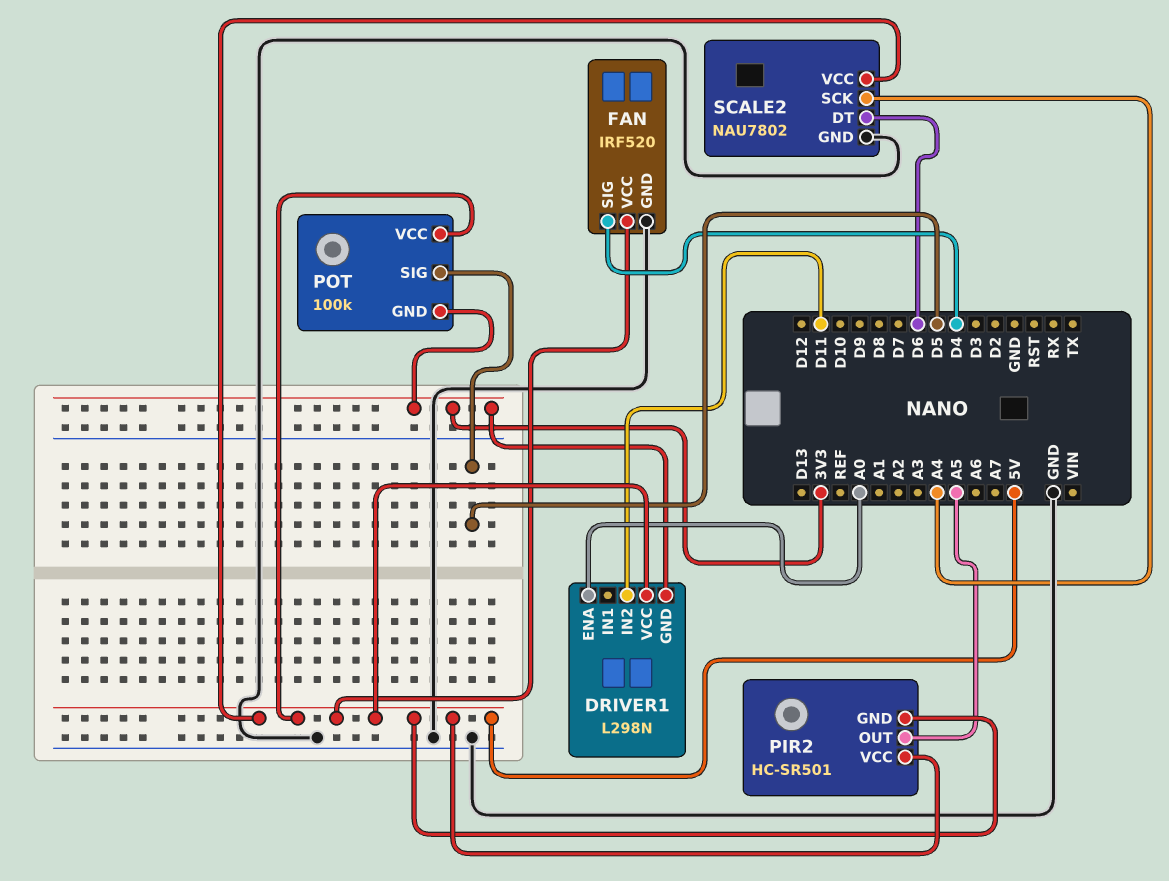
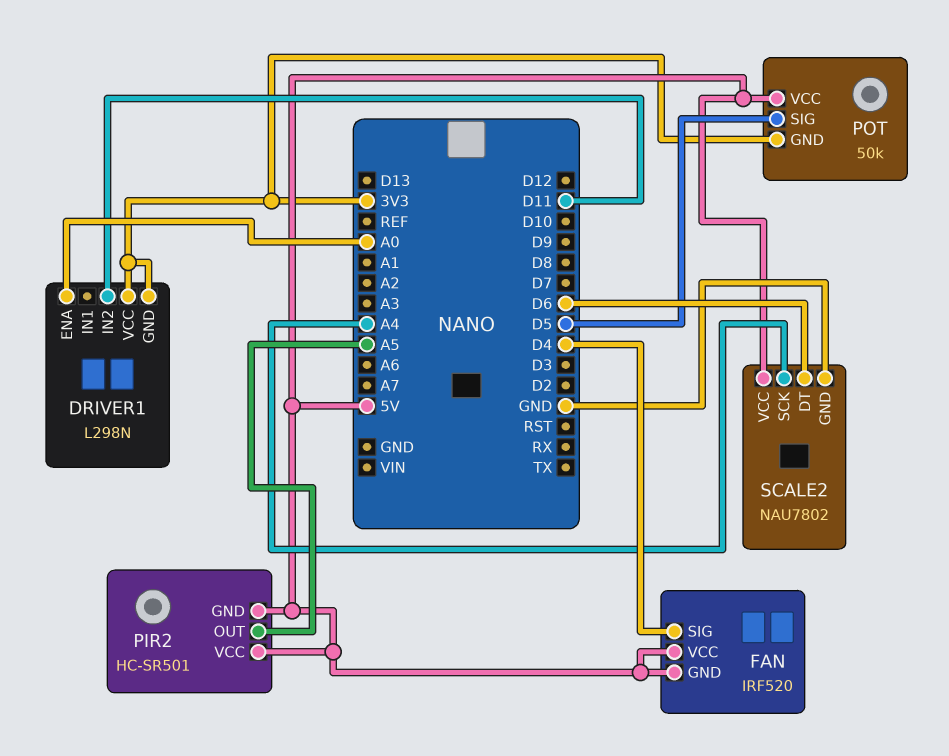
DRIVER1 pin VCC: 5V -> 3V3
FAN pin GND: GND -> 5V
POT: 100k -> 50k

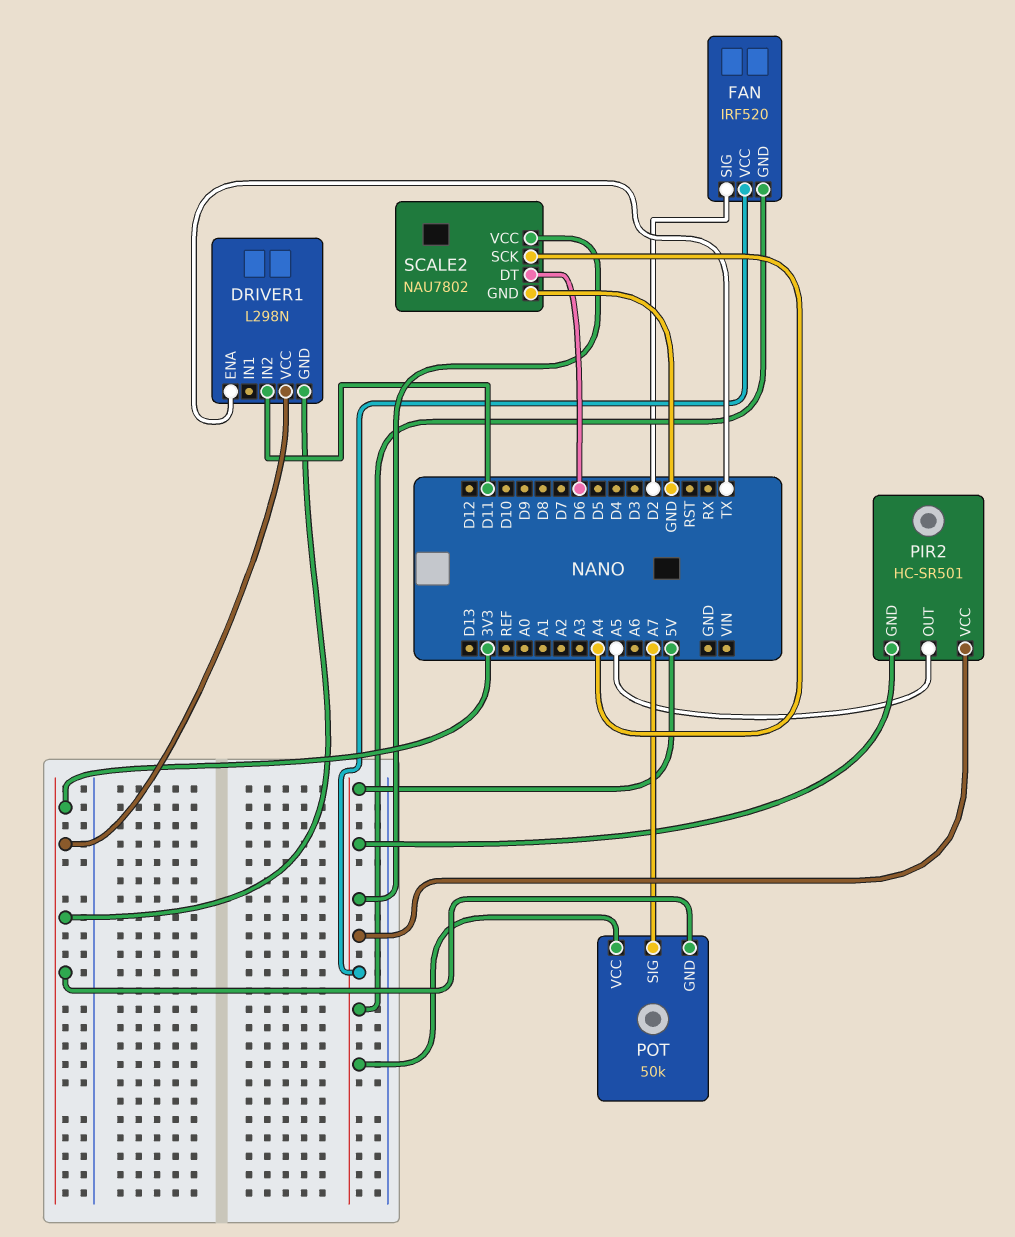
DRIVER1 pin ENA: A0 -> TX
FAN pin SIG: D4 -> D2
POT pin SIG: D5 -> A7

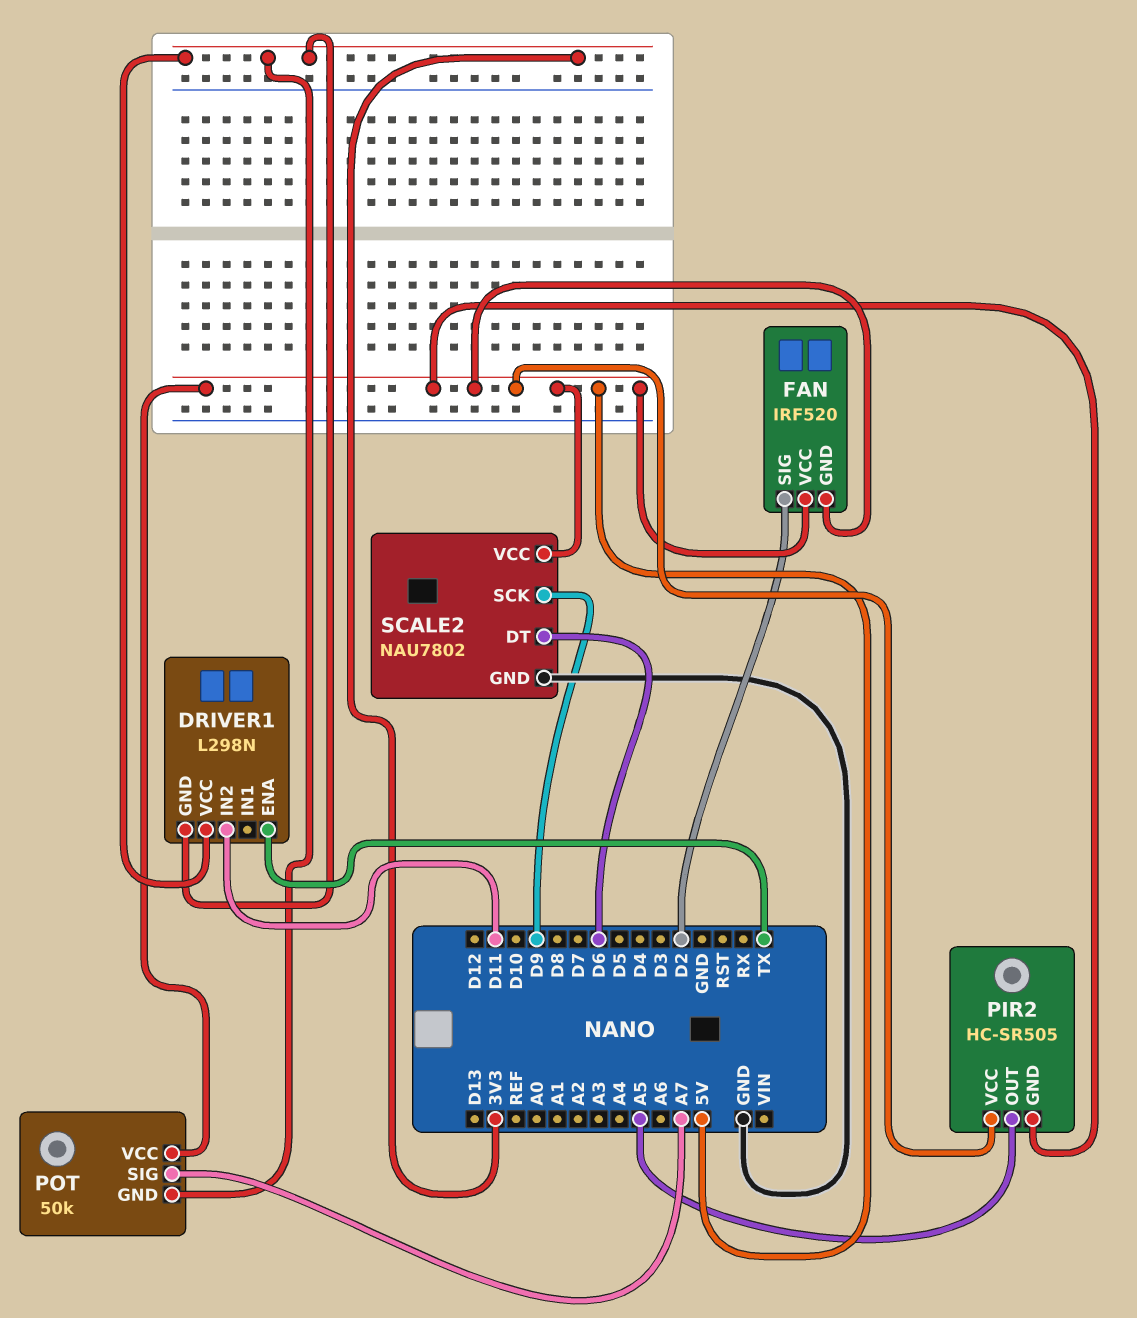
PIR2: HC-SR501 -> HC-SR505
SCALE2 pin SCK: A4 -> D9

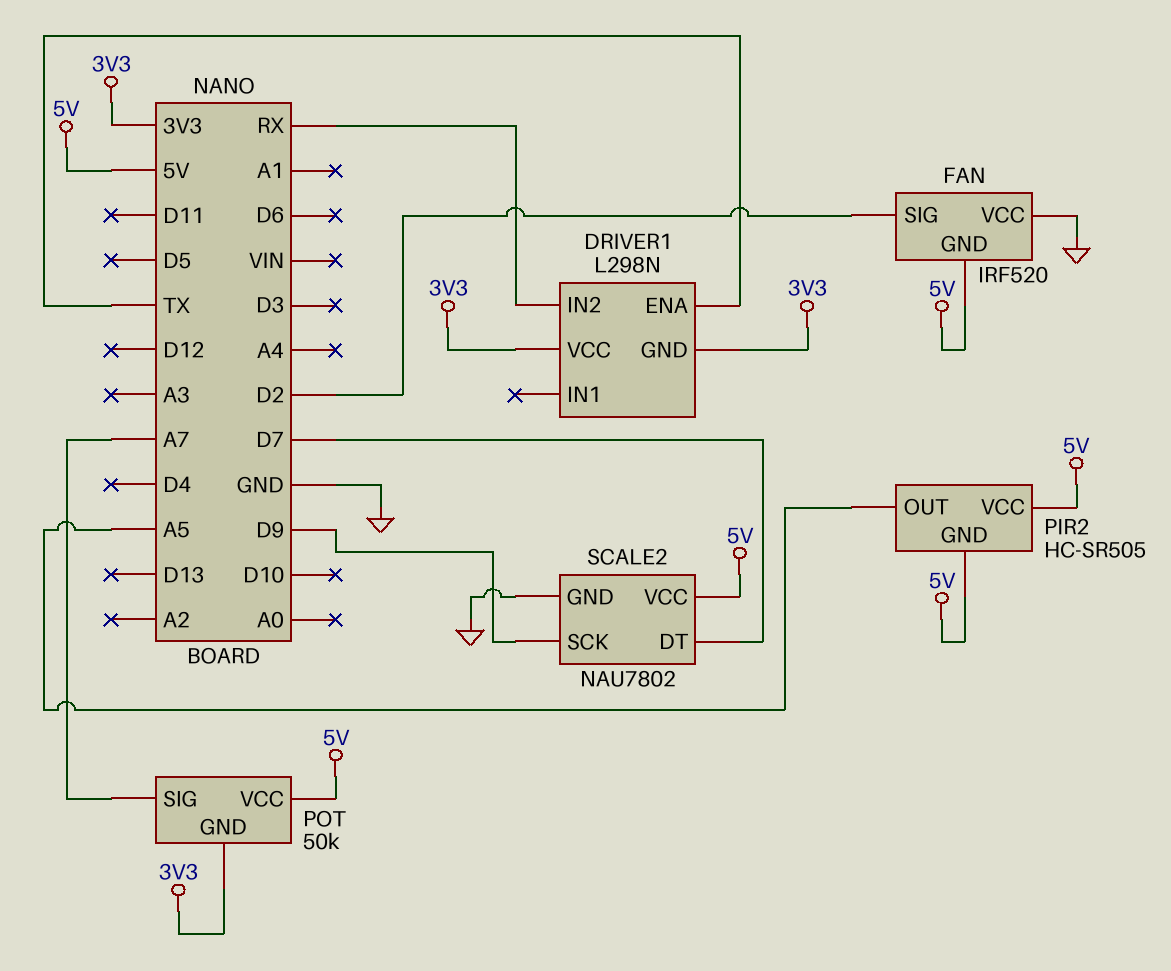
DRIVER1 pin IN2: D11 -> RX
FAN pin VCC: 5V -> GND
SCALE2 pin DT: D6 -> D7

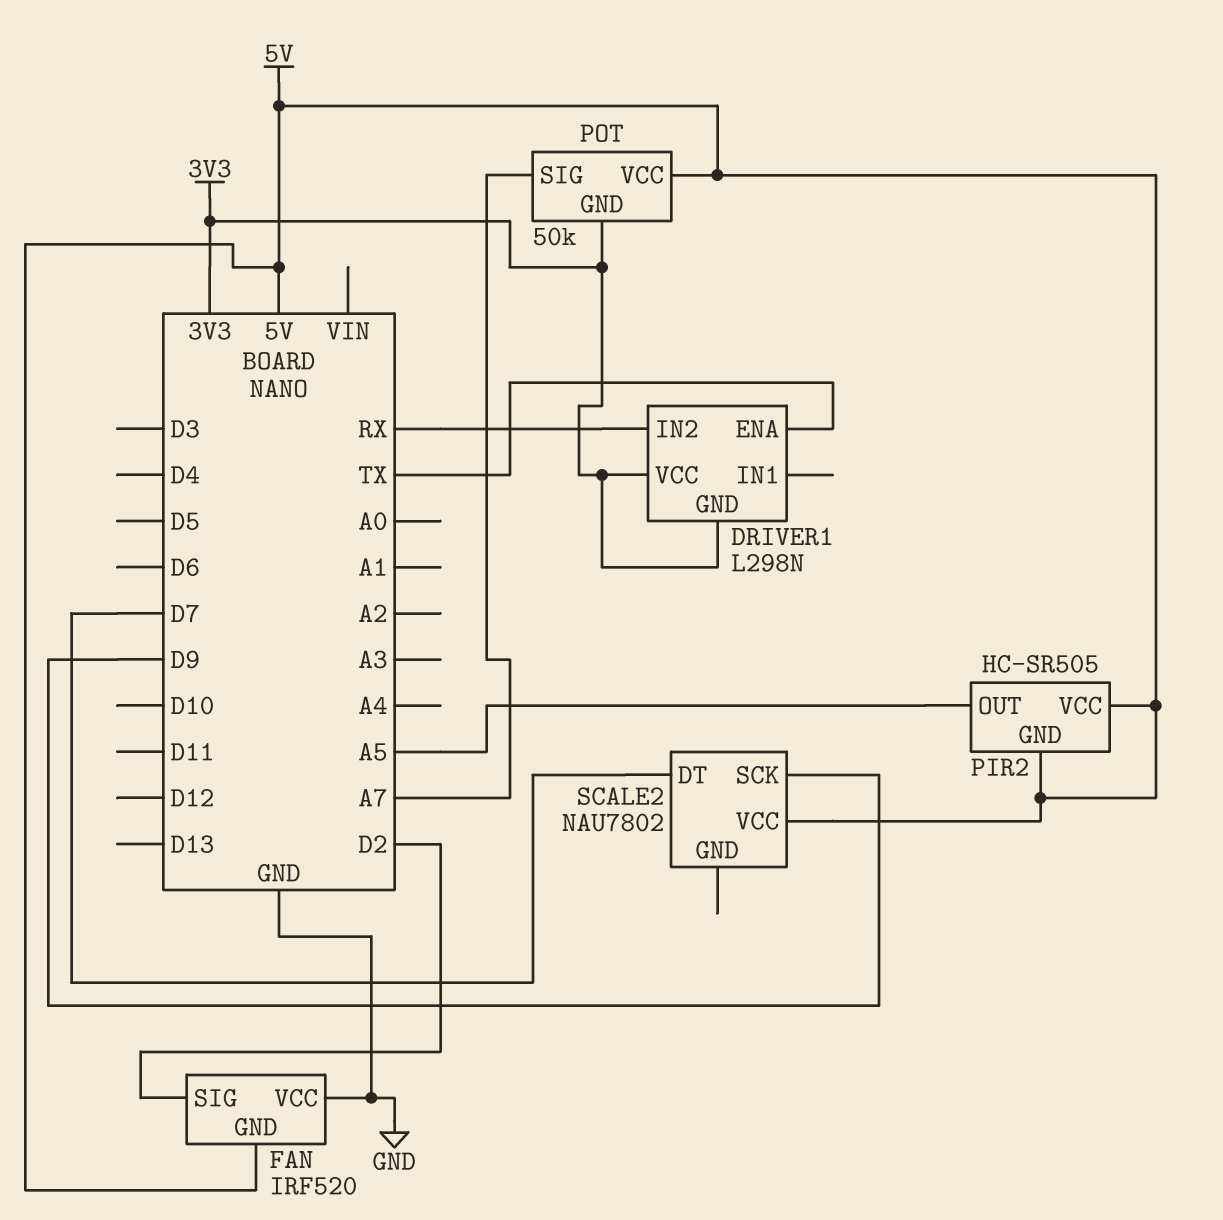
SCALE2 pin GND: GND -> none

